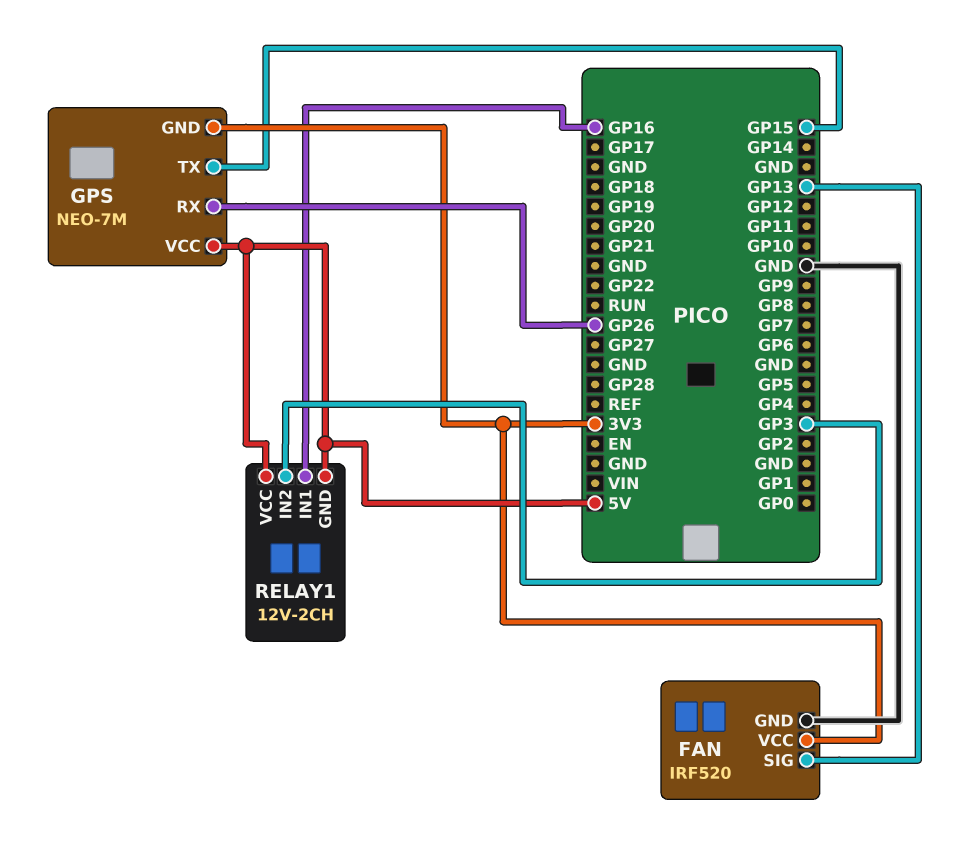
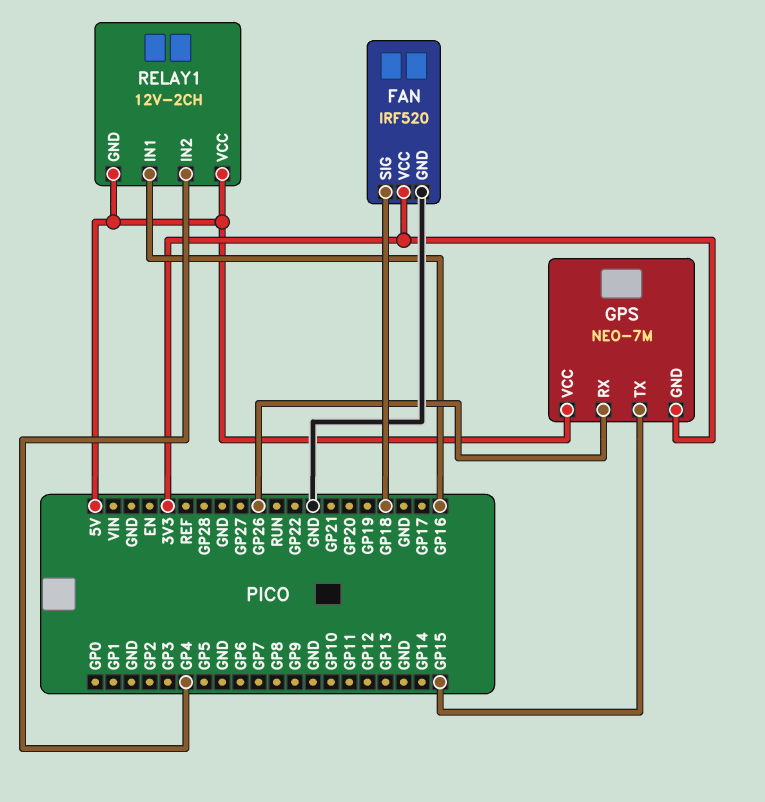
FAN pin SIG: GP13 -> GP18
RELAY1 pin IN2: GP3 -> GP4

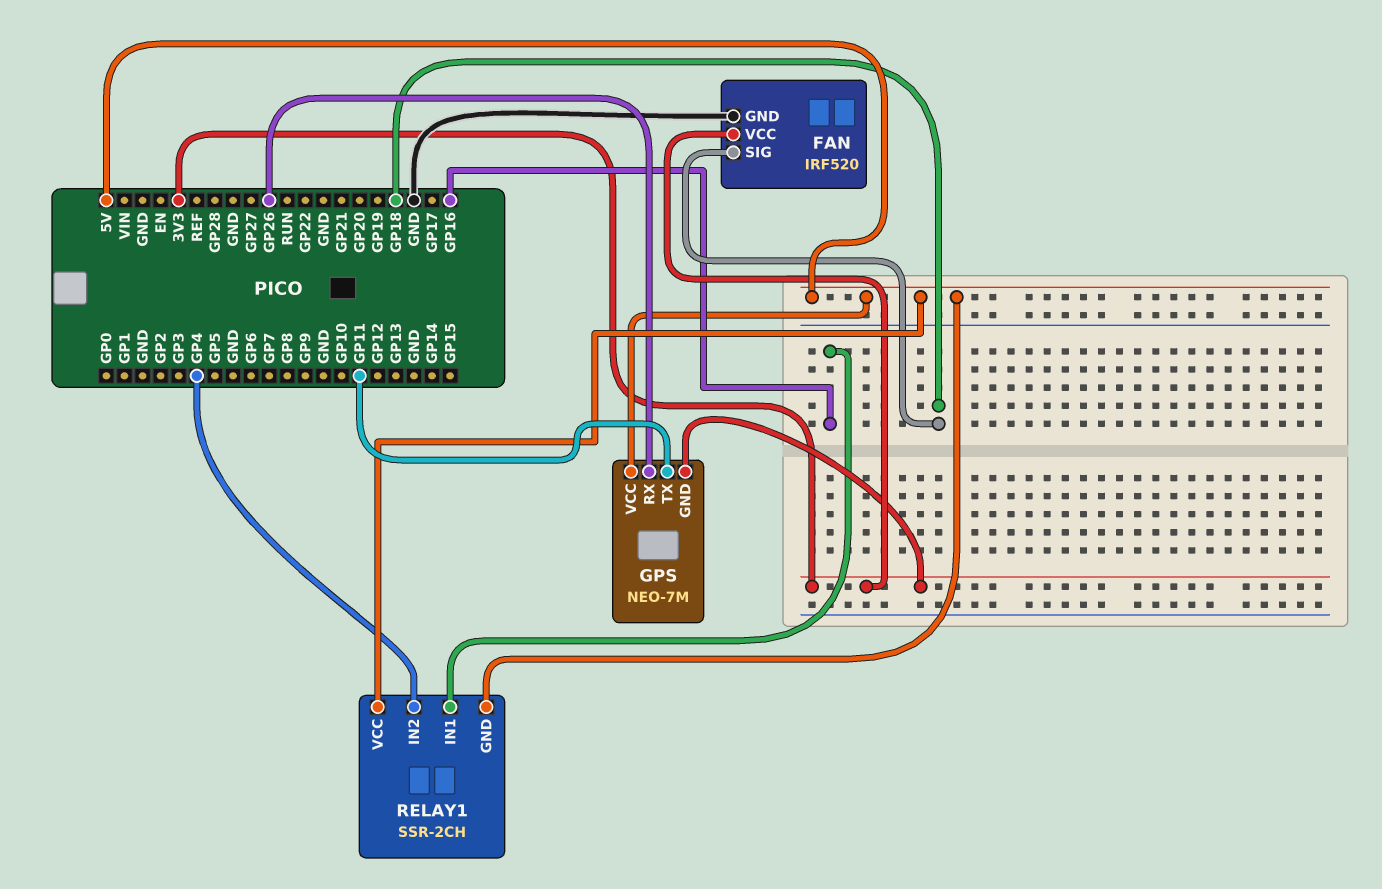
GPS pin TX: GP15 -> GP11
RELAY1: 12V-2CH -> SSR-2CH

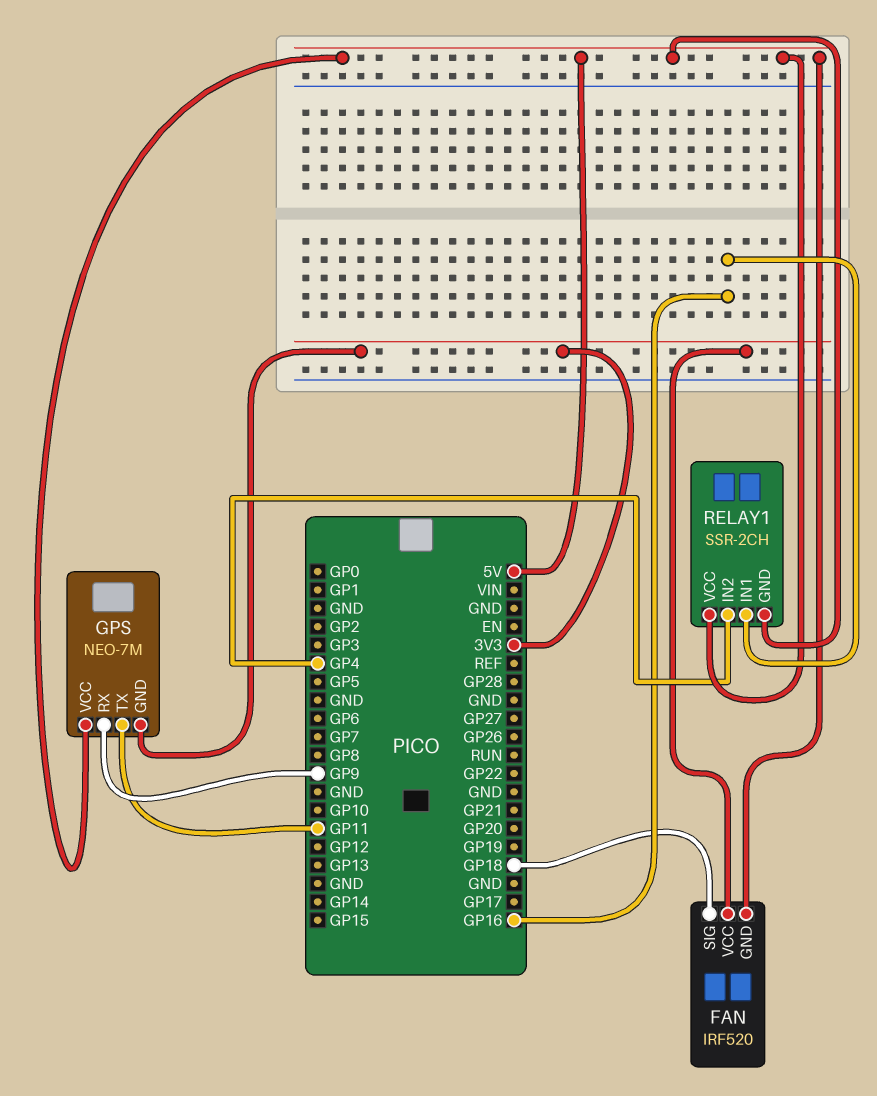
FAN pin GND: GND -> 5V
GPS pin RX: GP26 -> GP9

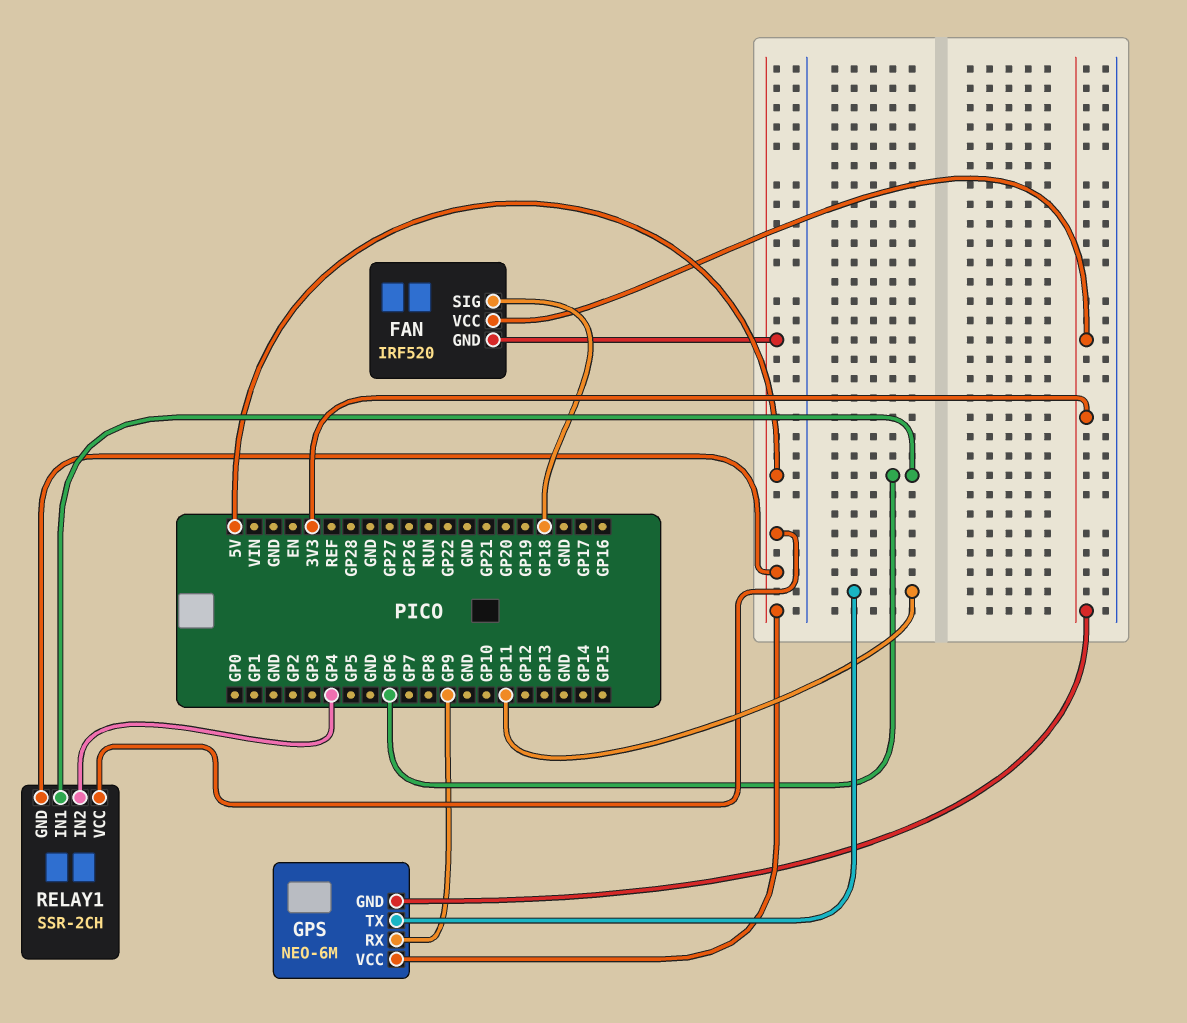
GPS: NEO-7M -> NEO-6M
RELAY1 pin IN1: GP16 -> GP6

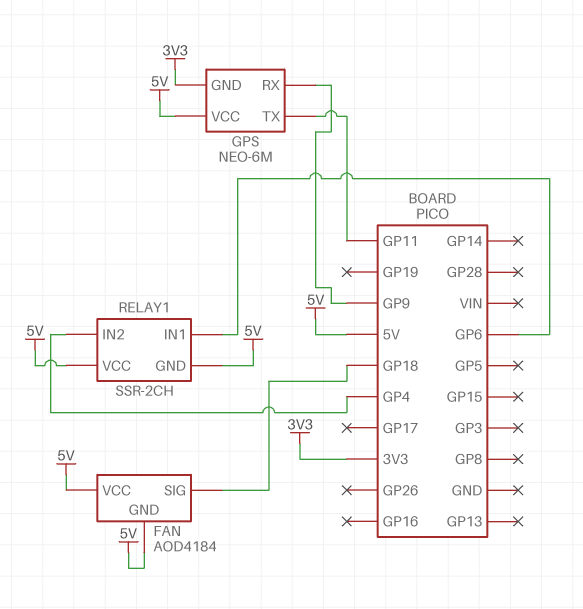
FAN: IRF520 -> AOD4184
FAN pin VCC: 3V3 -> 5V

